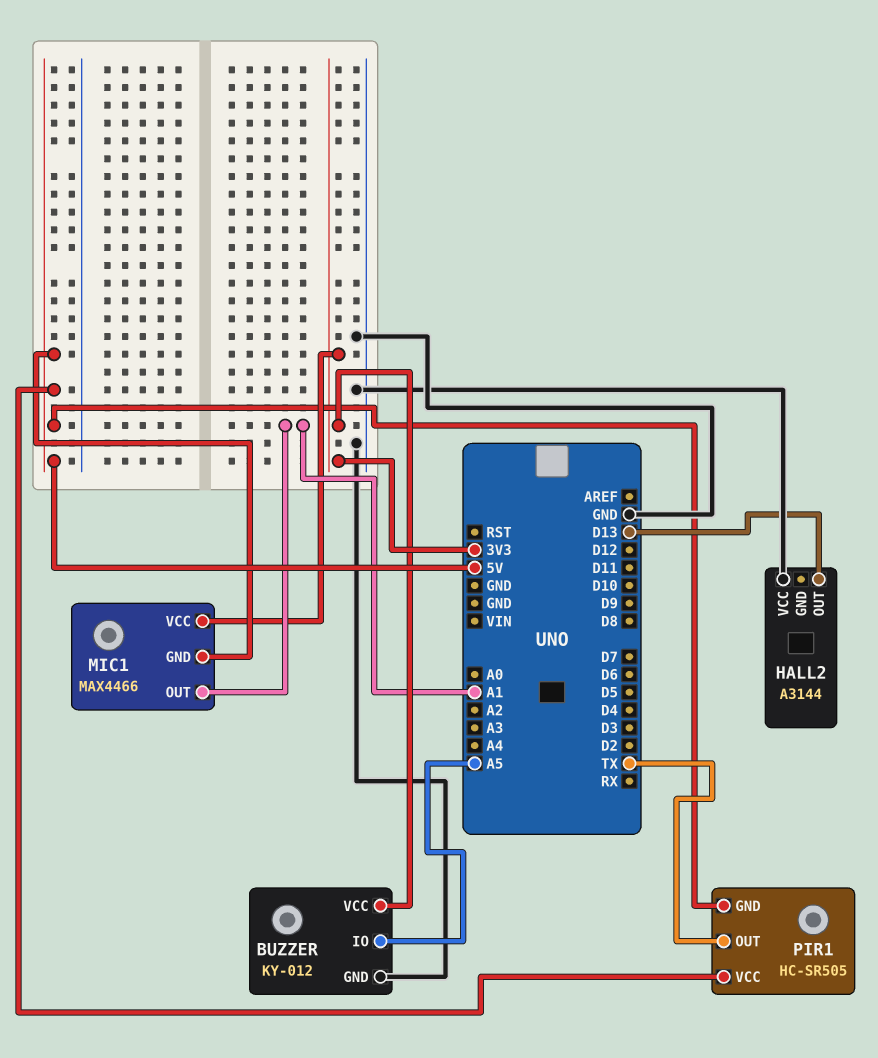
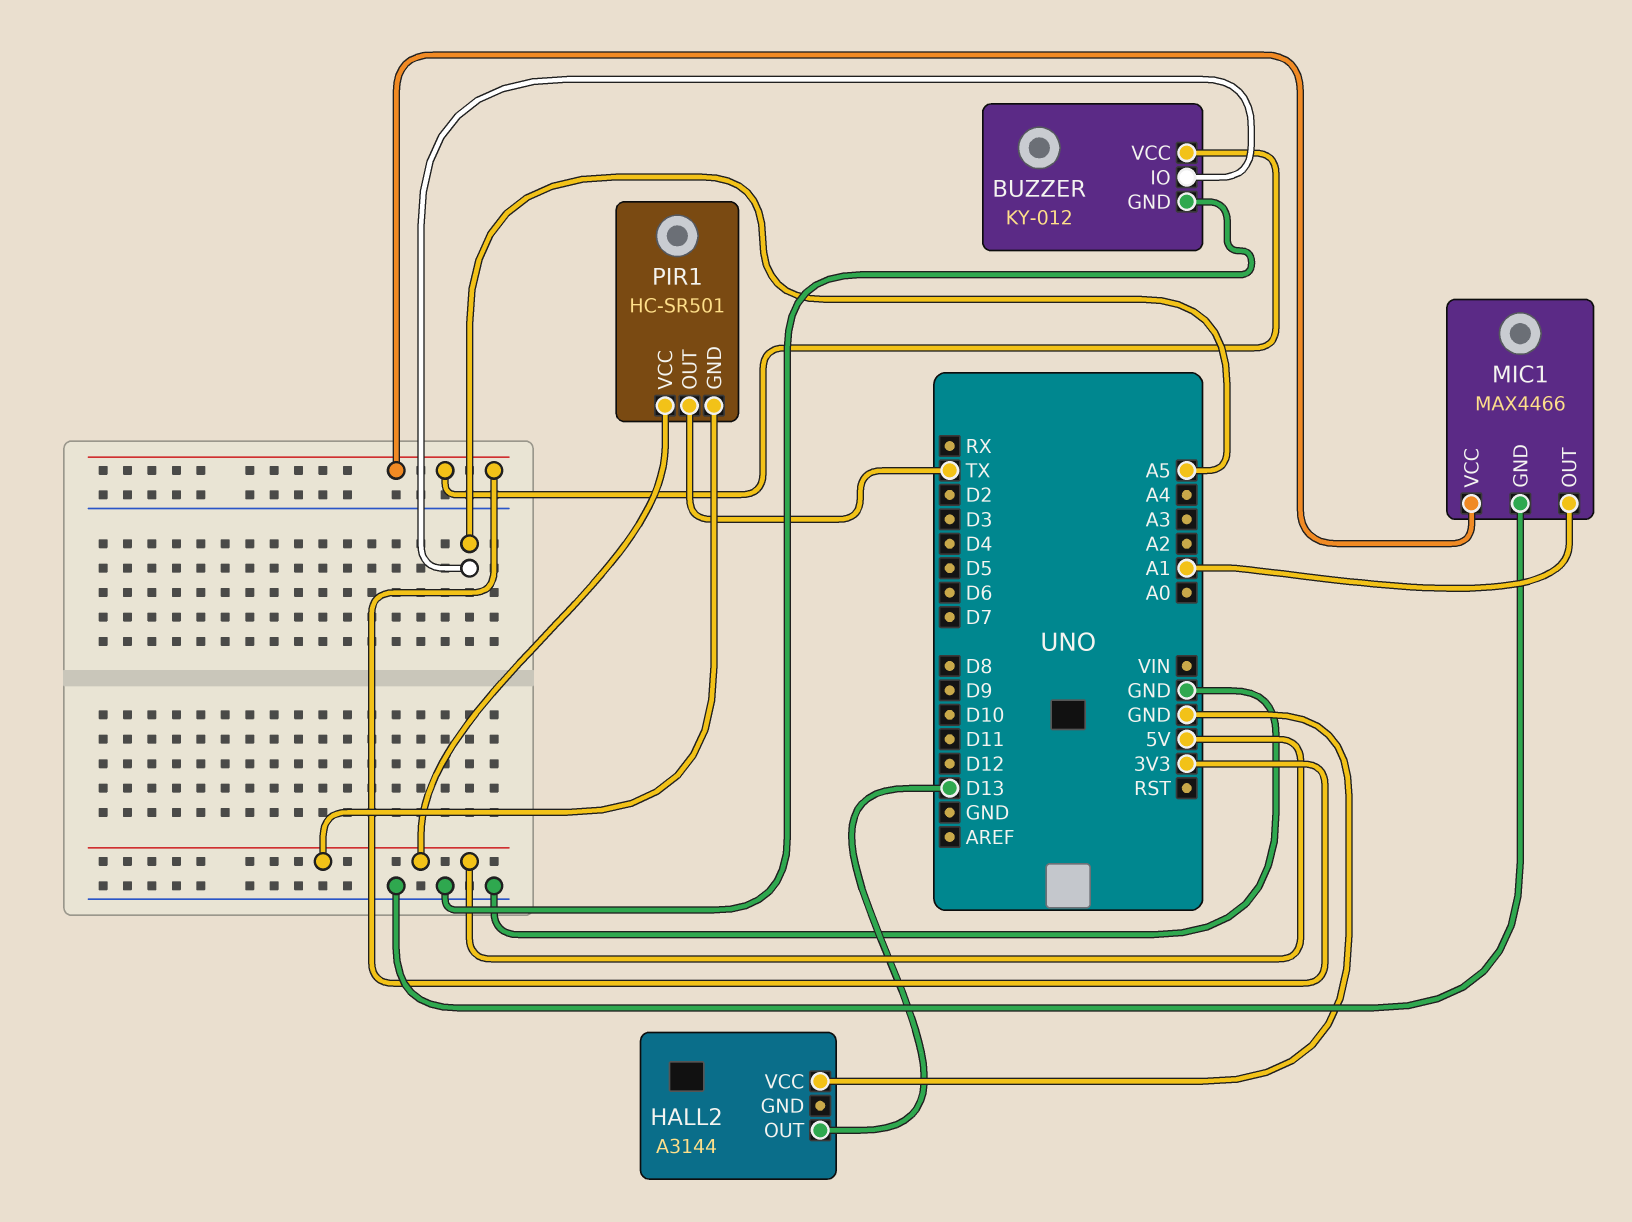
MIC1 pin GND: 5V -> GND
PIR1: HC-SR505 -> HC-SR501

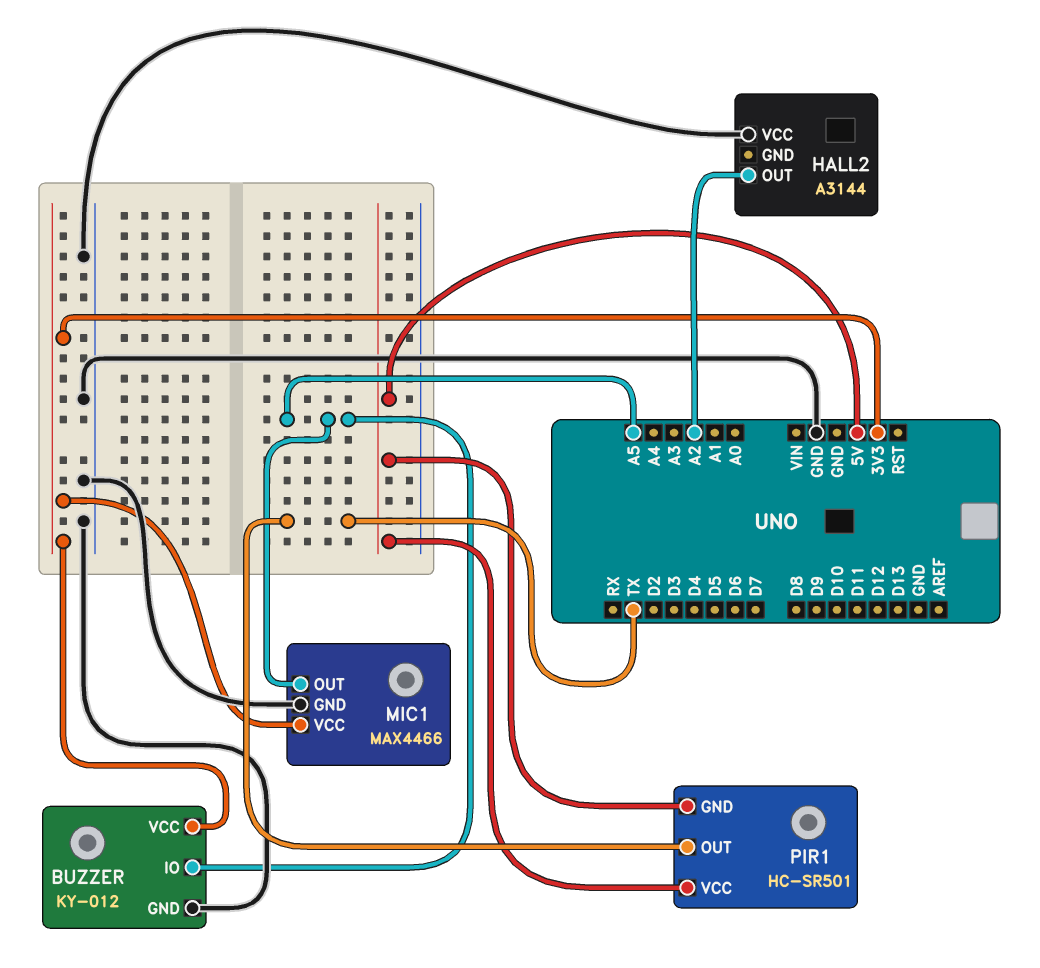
HALL2 pin OUT: D13 -> A2
MIC1 pin OUT: A1 -> A5

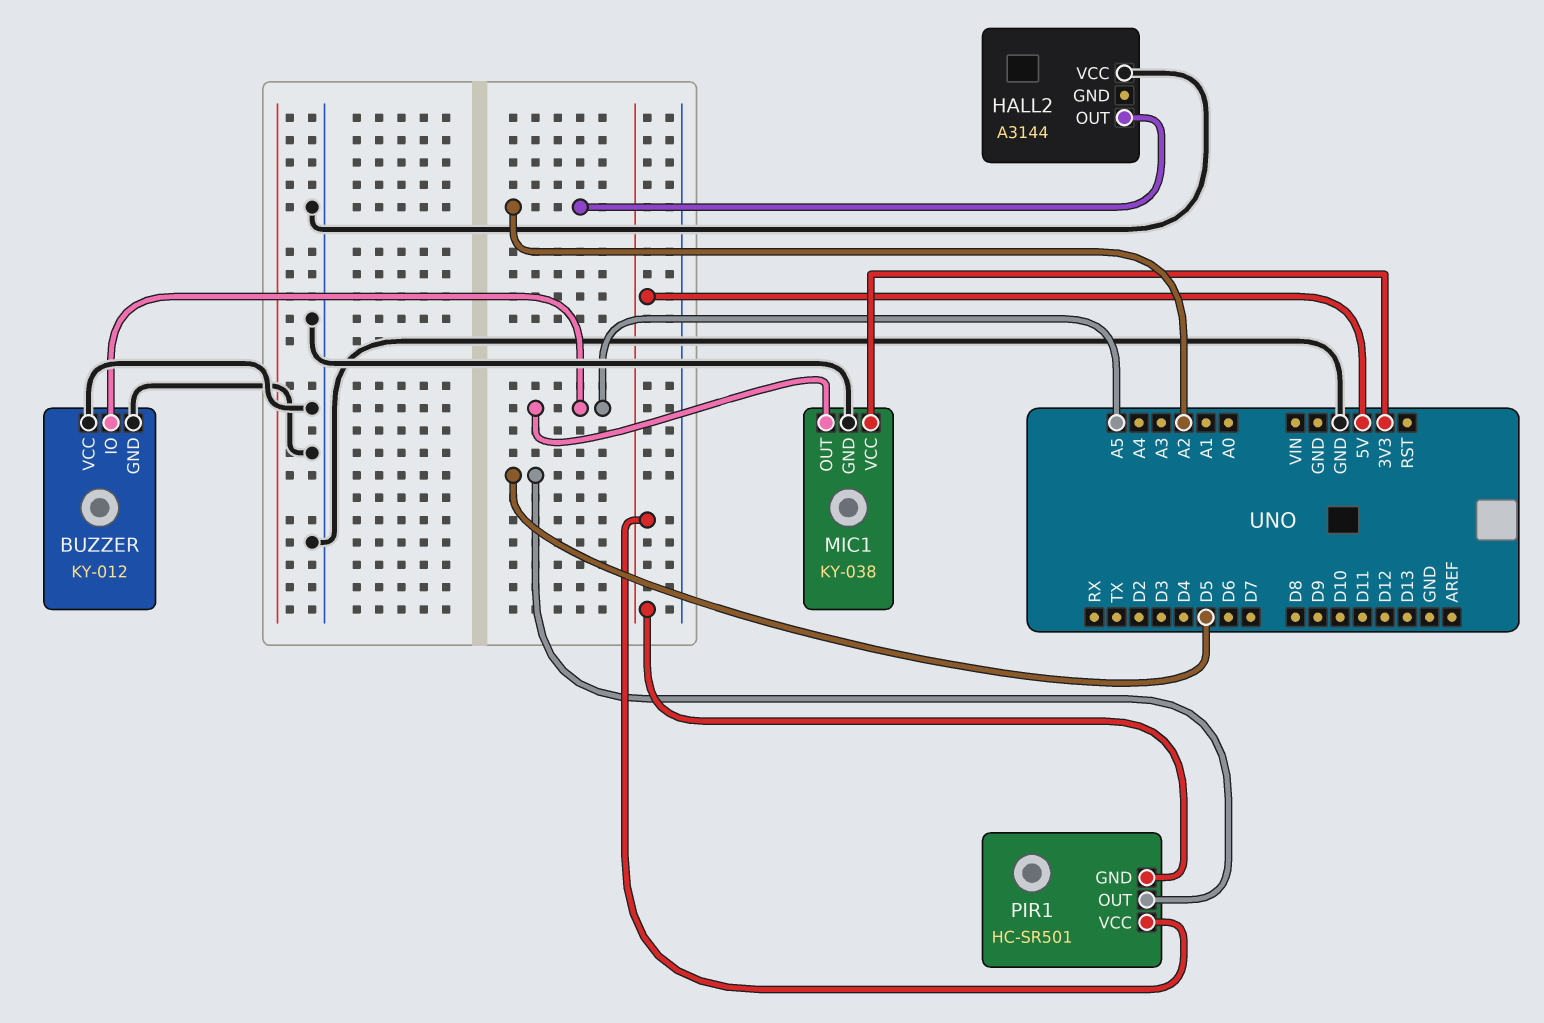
BUZZER pin VCC: 3V3 -> GND
MIC1: MAX4466 -> KY-038
PIR1 pin OUT: TX -> D5

